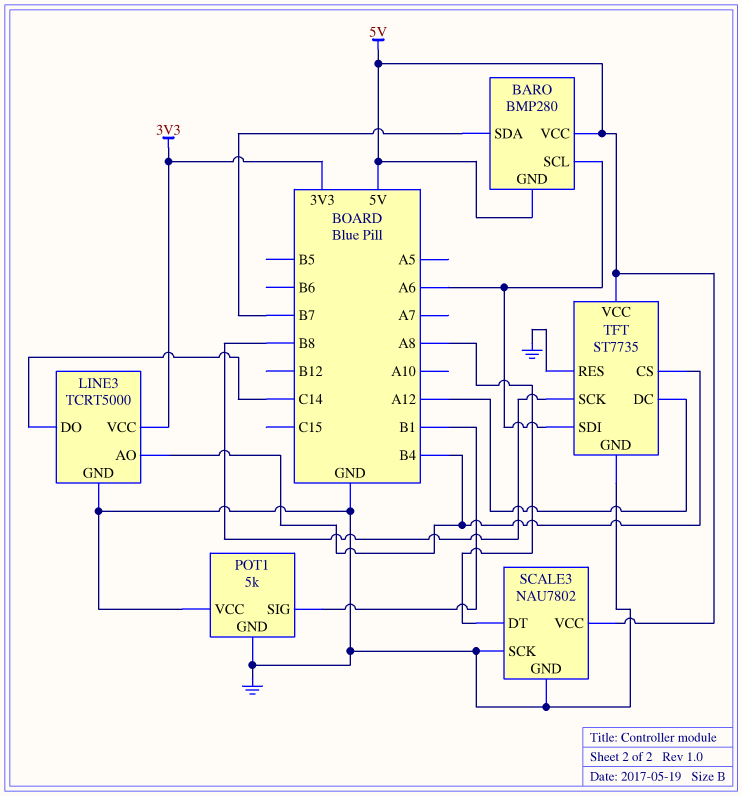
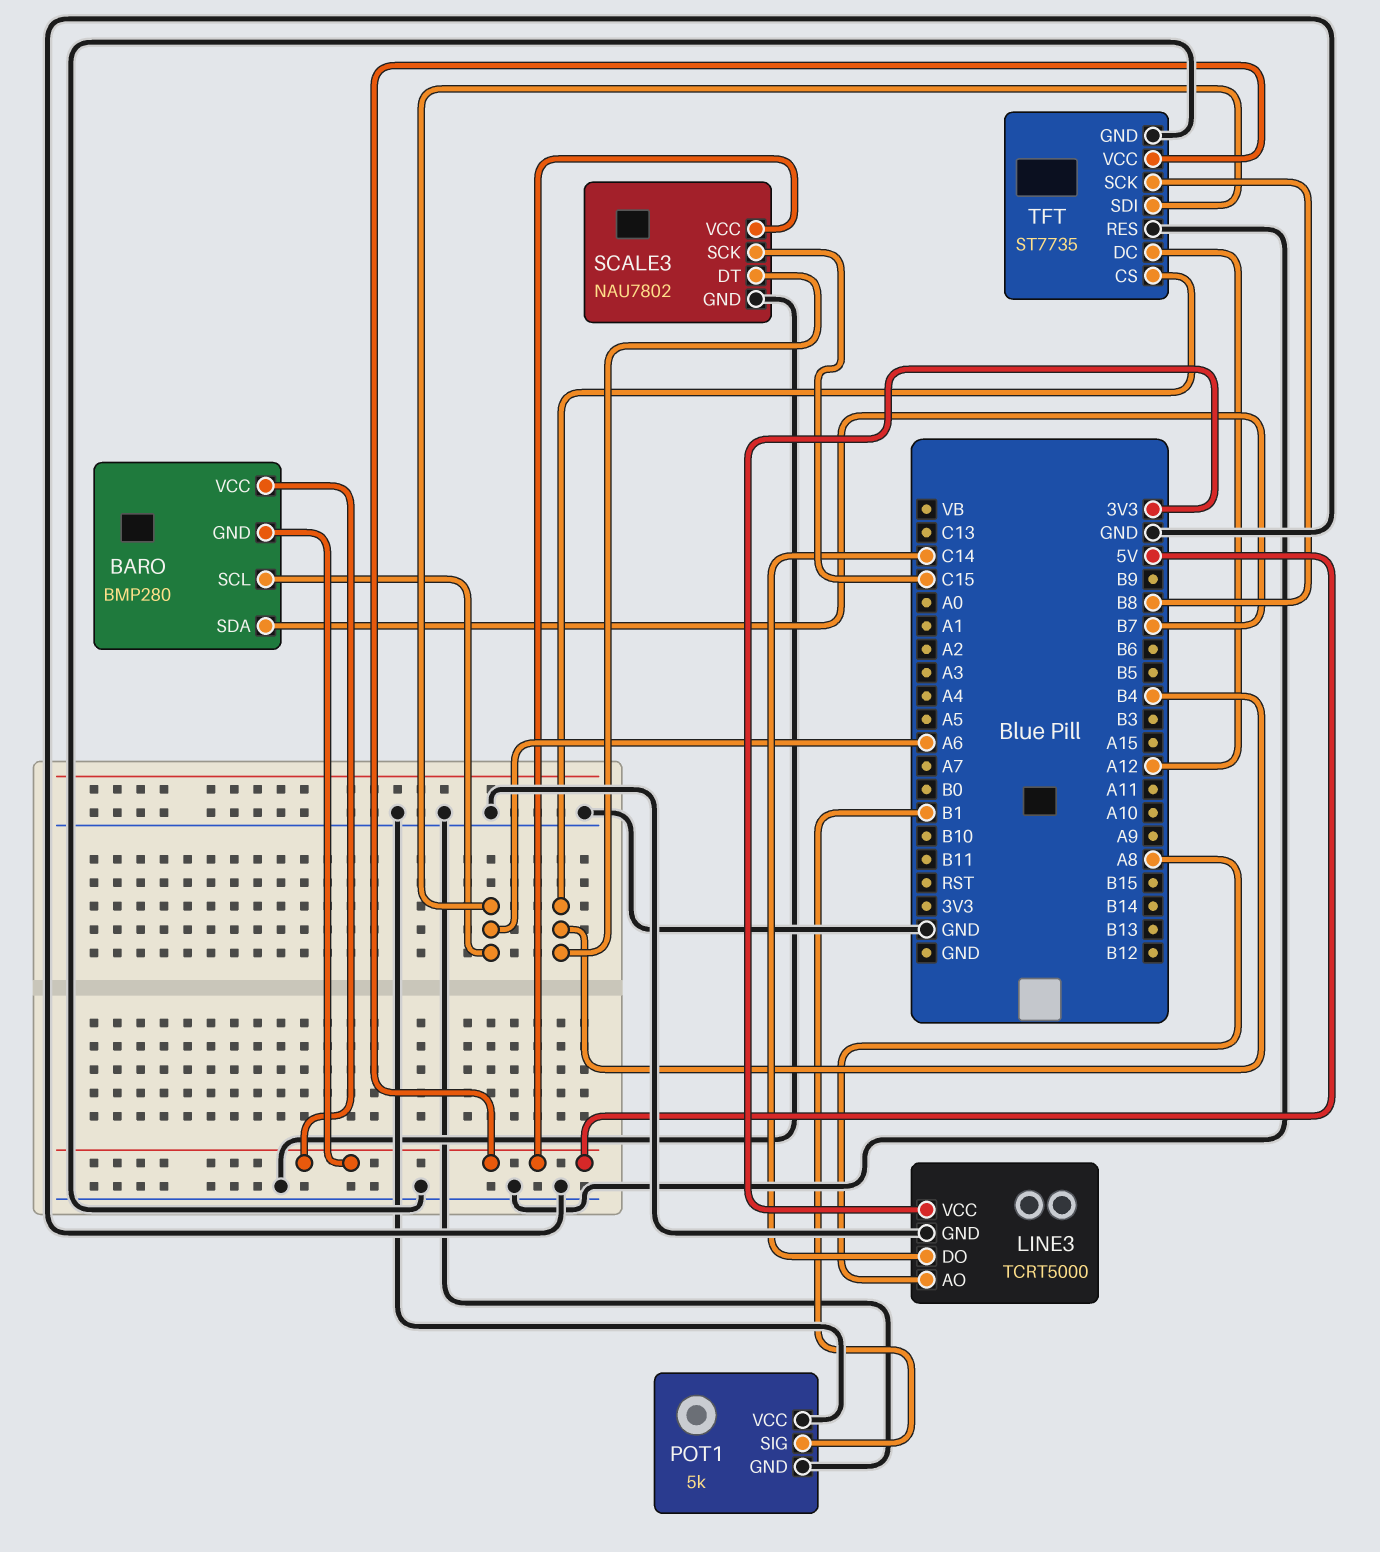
LINE3 pin AO: B4 -> A8
SCALE3 pin DT: A8 -> B4
SCALE3 pin SCK: GND -> C15

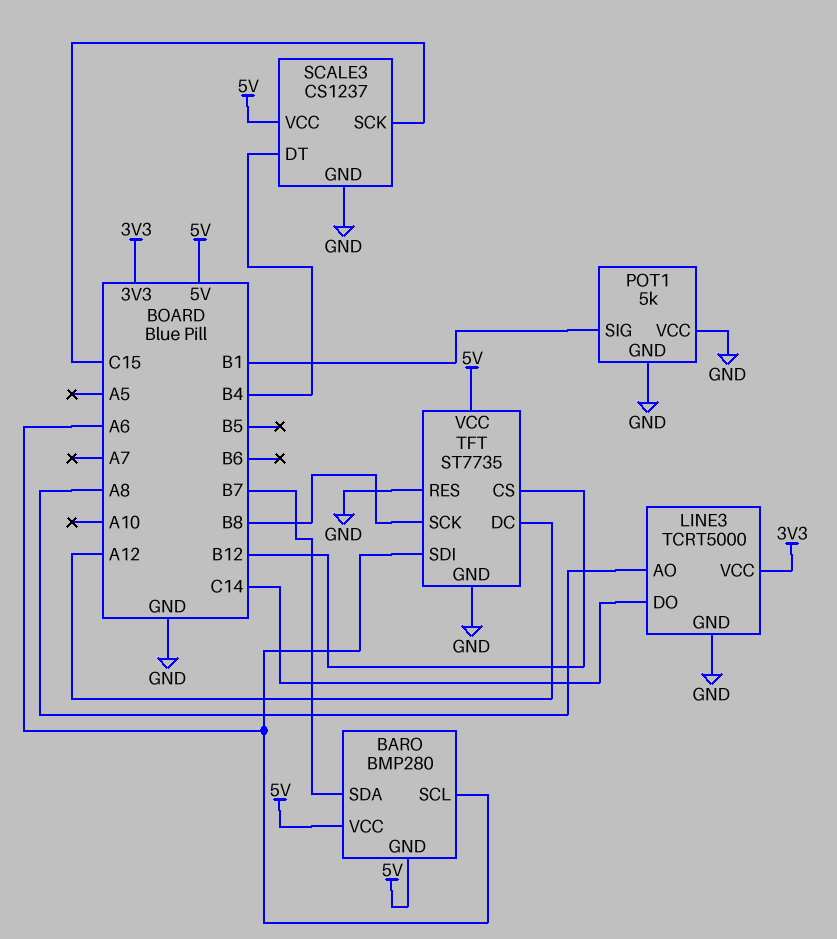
SCALE3: NAU7802 -> CS1237
TFT pin CS: B4 -> B12

